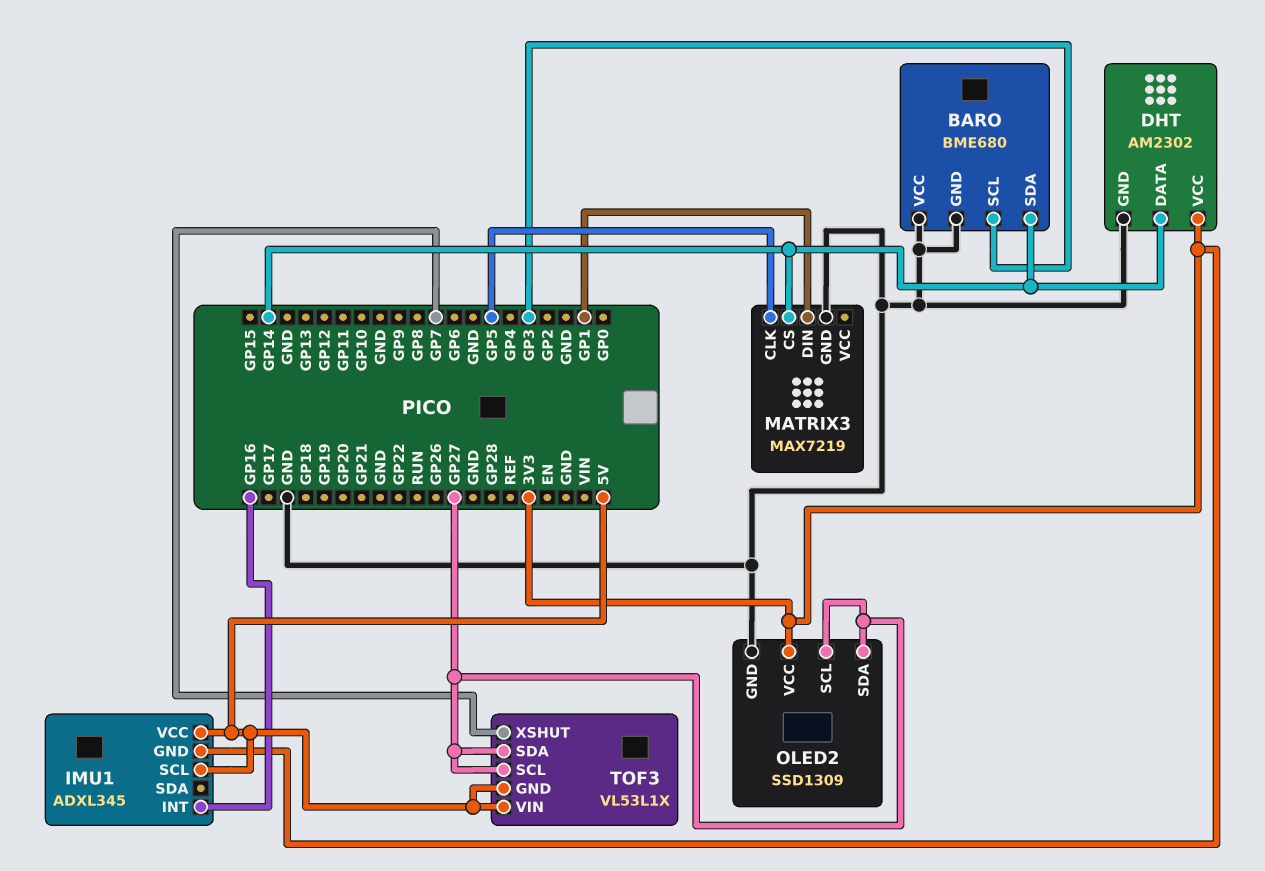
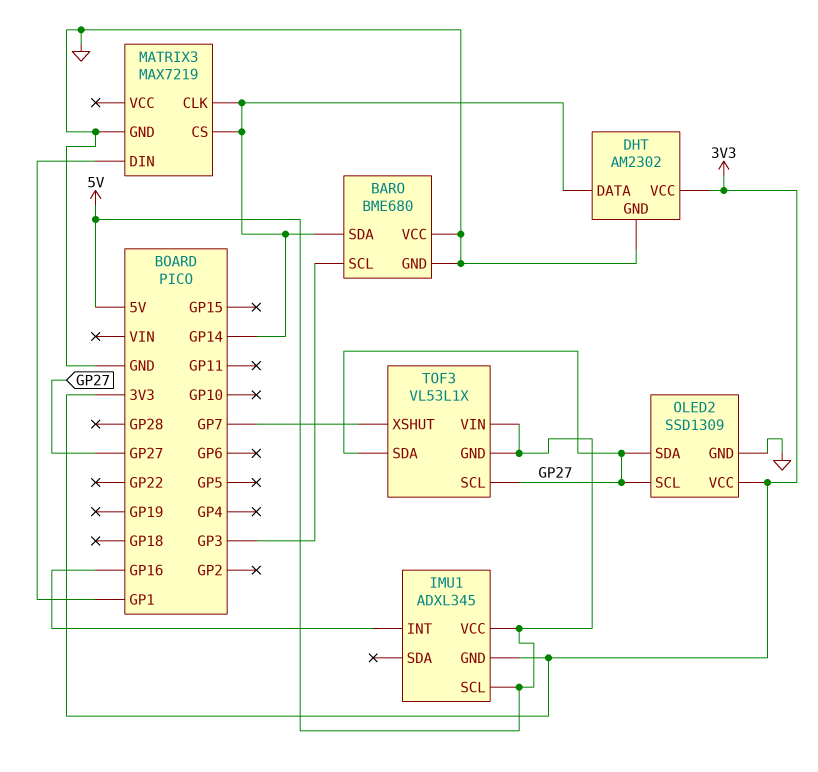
MATRIX3 pin CLK: GP5 -> GP14

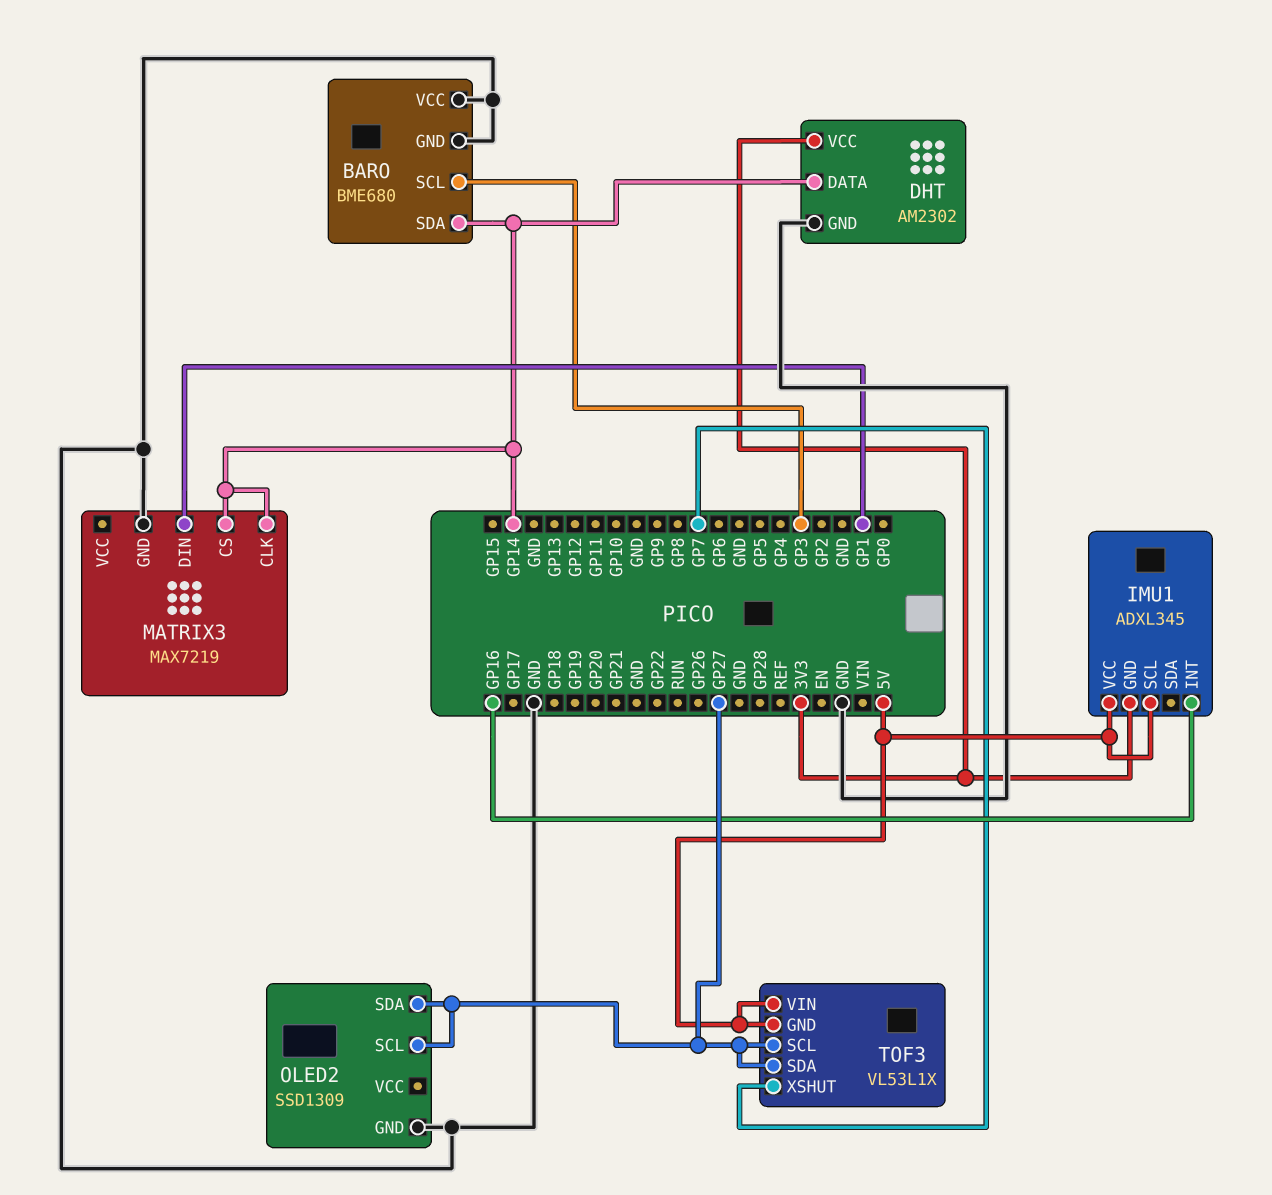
OLED2 pin VCC: 3V3 -> none

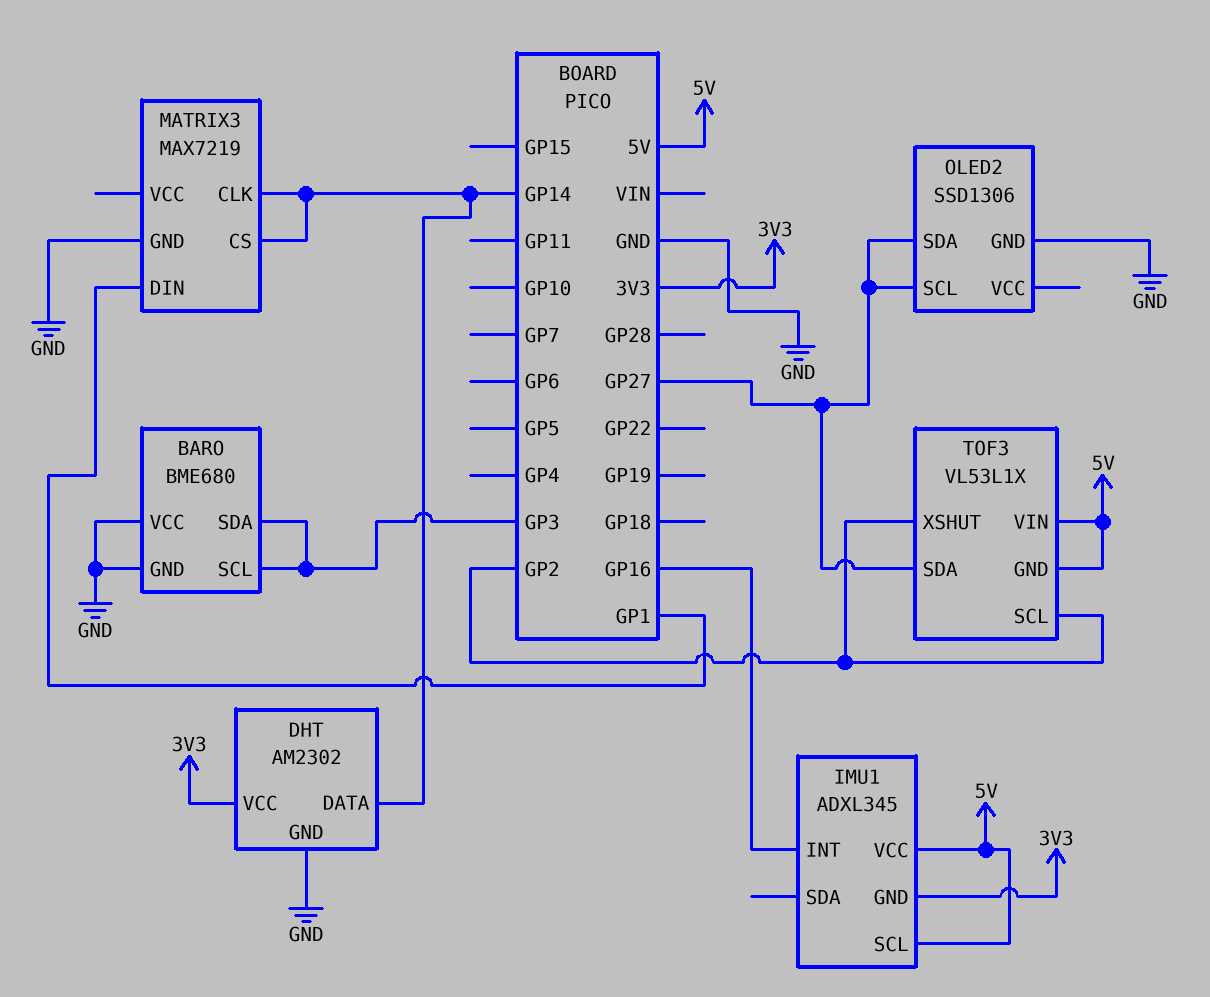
BARO pin SDA: GP14 -> GP3
OLED2: SSD1309 -> SSD1306
TOF3 pin SCL: GP27 -> GP2
TOF3 pin XSHUT: GP7 -> GP2

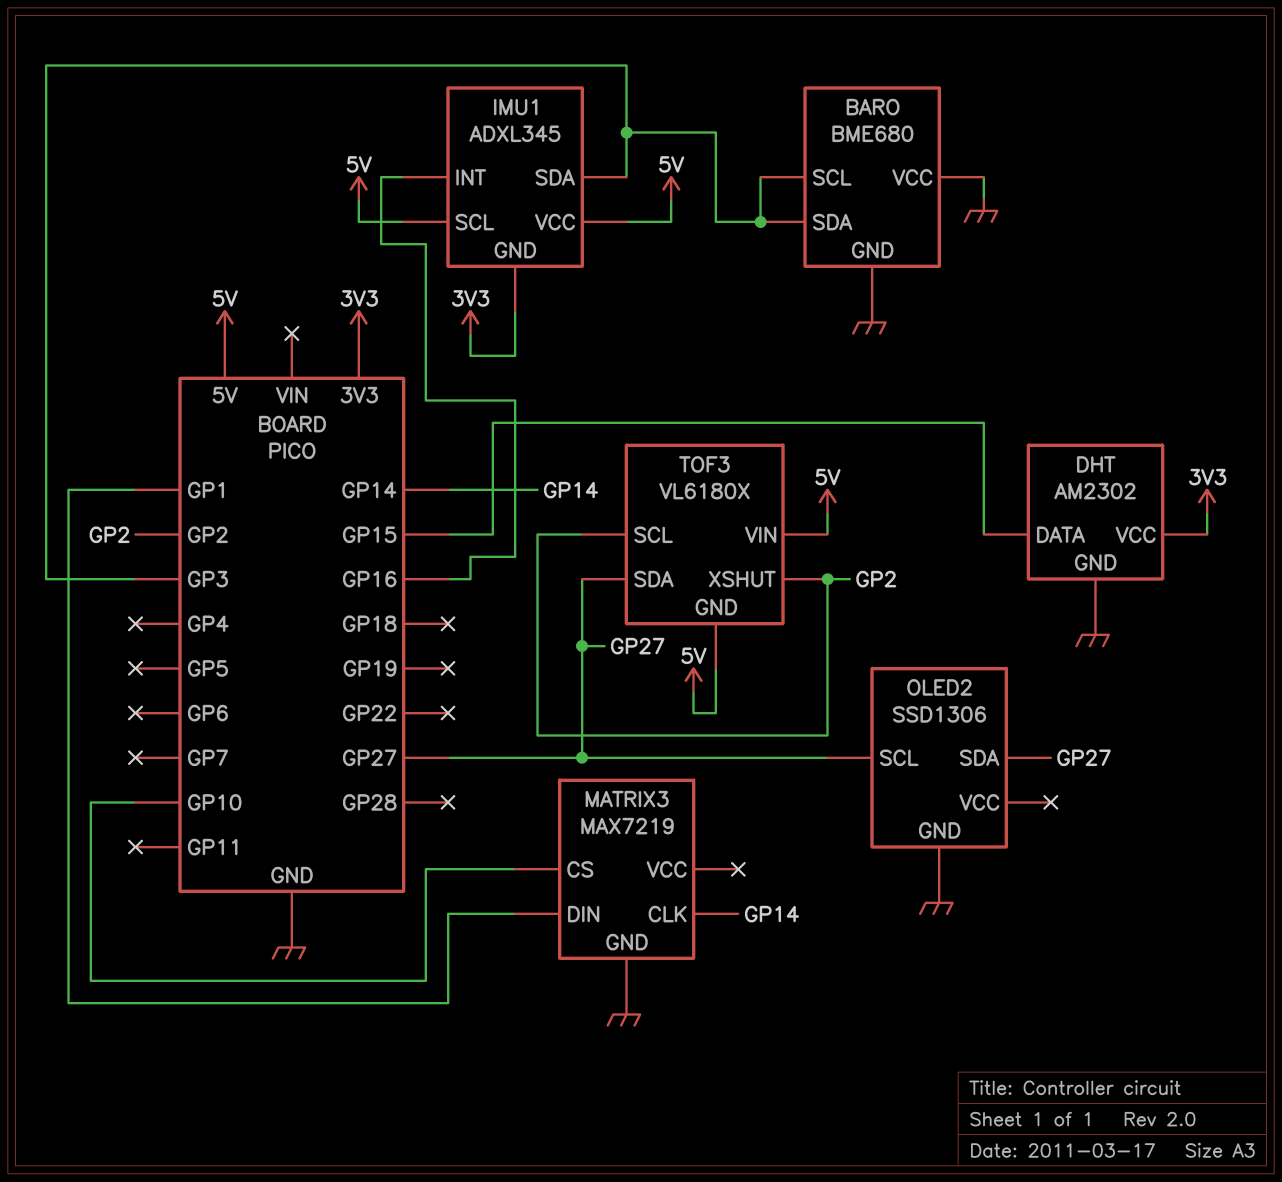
DHT pin DATA: GP14 -> GP15
IMU1 pin SDA: none -> GP3
MATRIX3 pin CS: GP14 -> GP10
TOF3: VL53L1X -> VL6180X

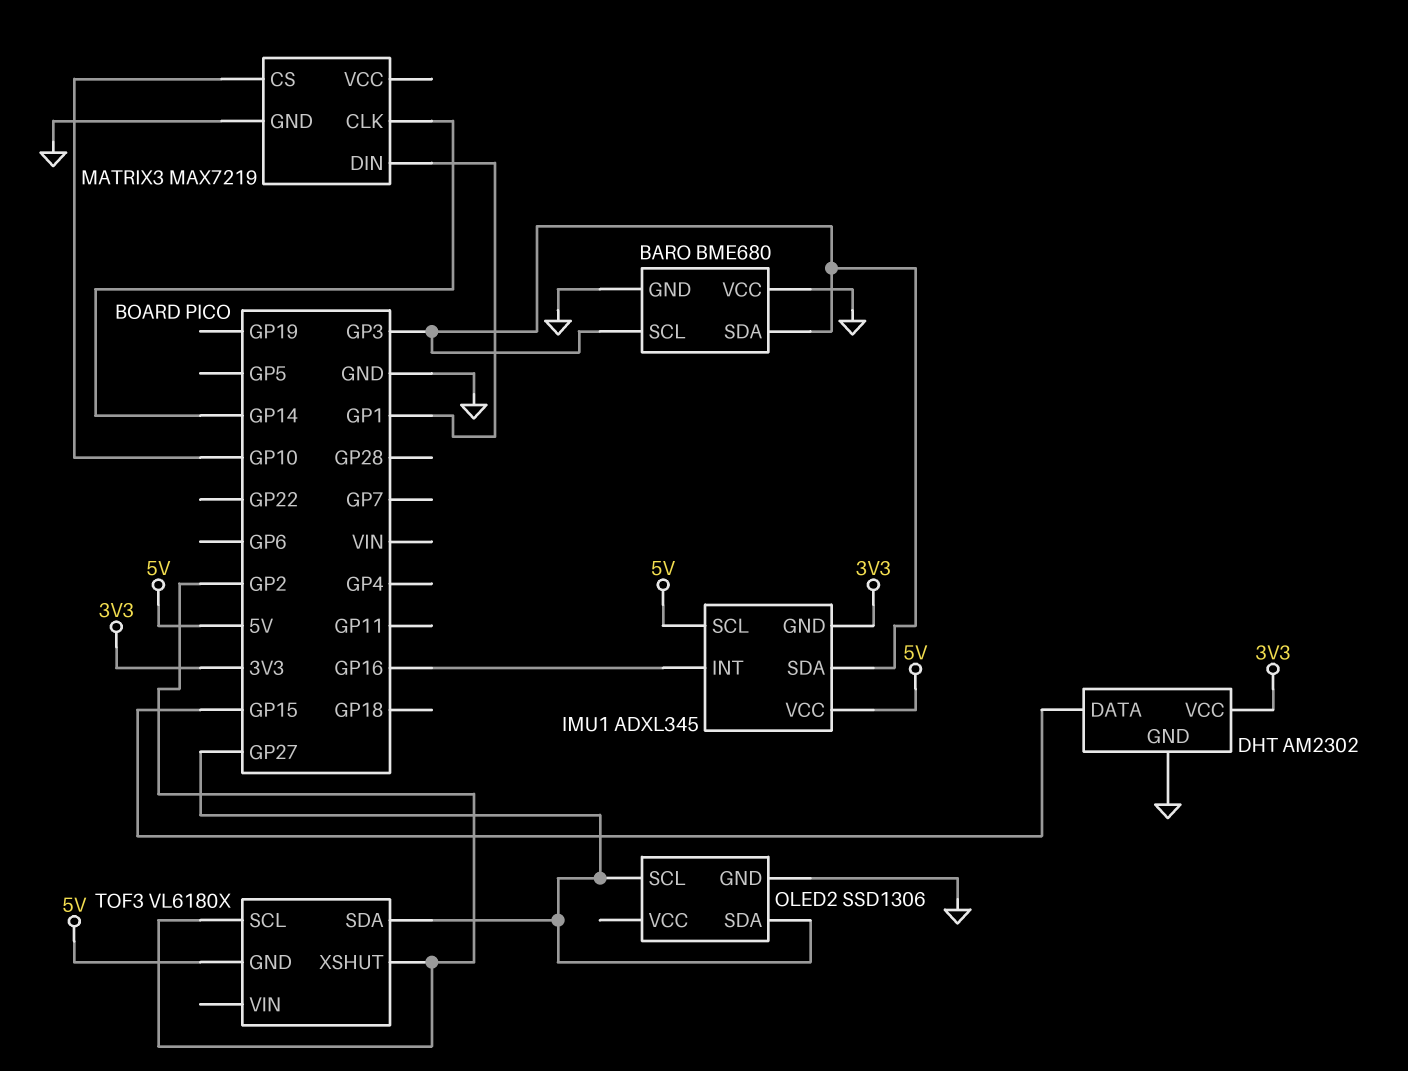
TOF3 pin VIN: 5V -> none

